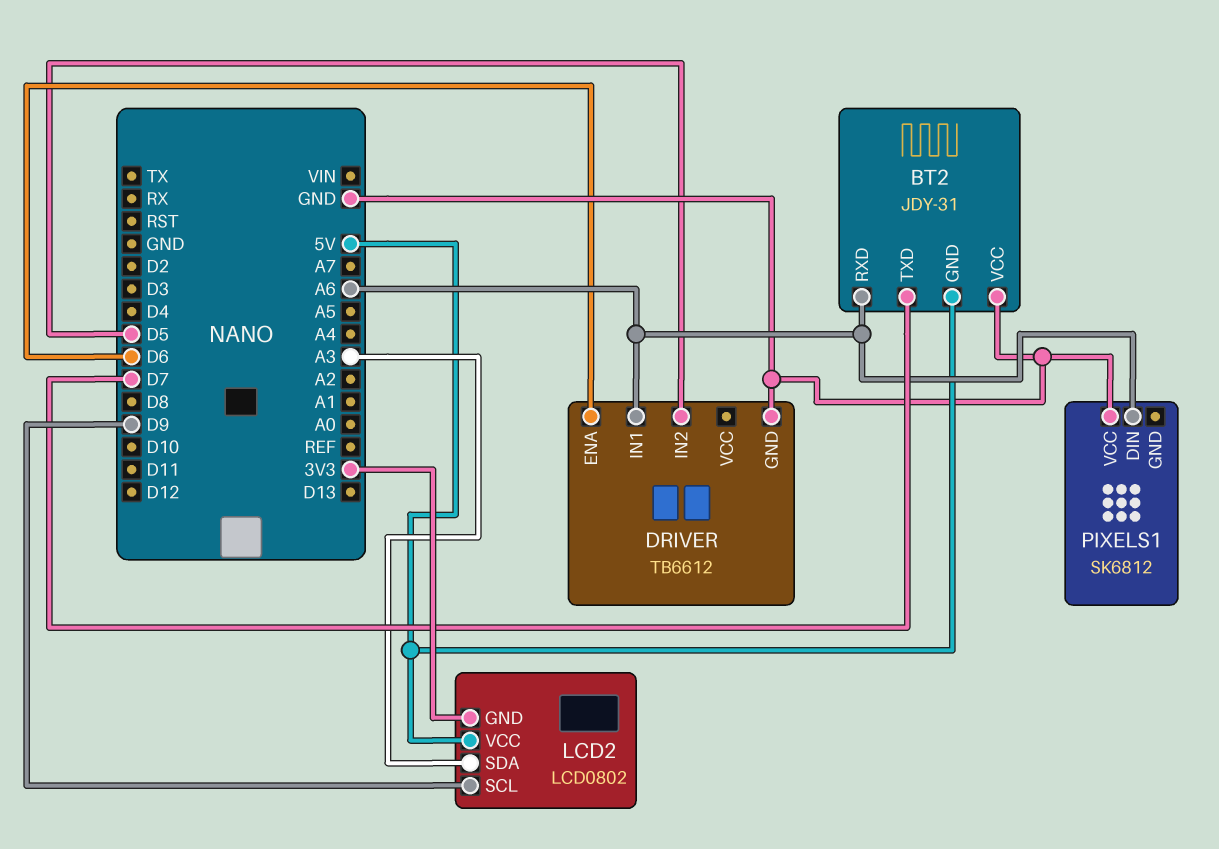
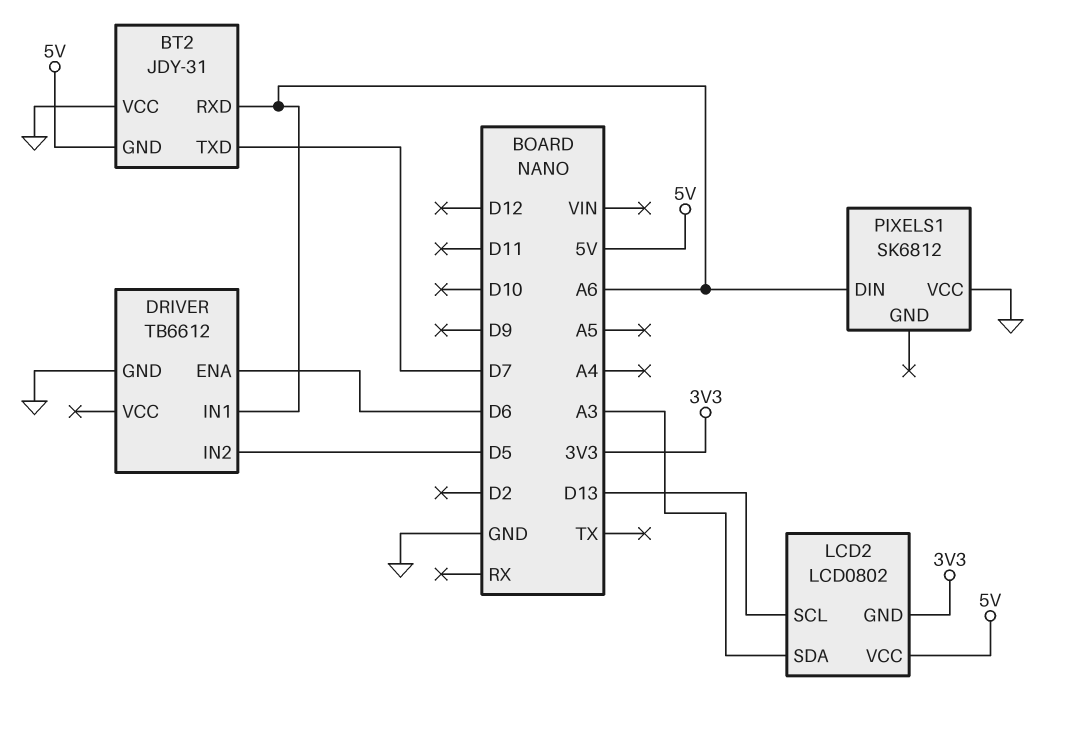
LCD2 pin SCL: D9 -> D13

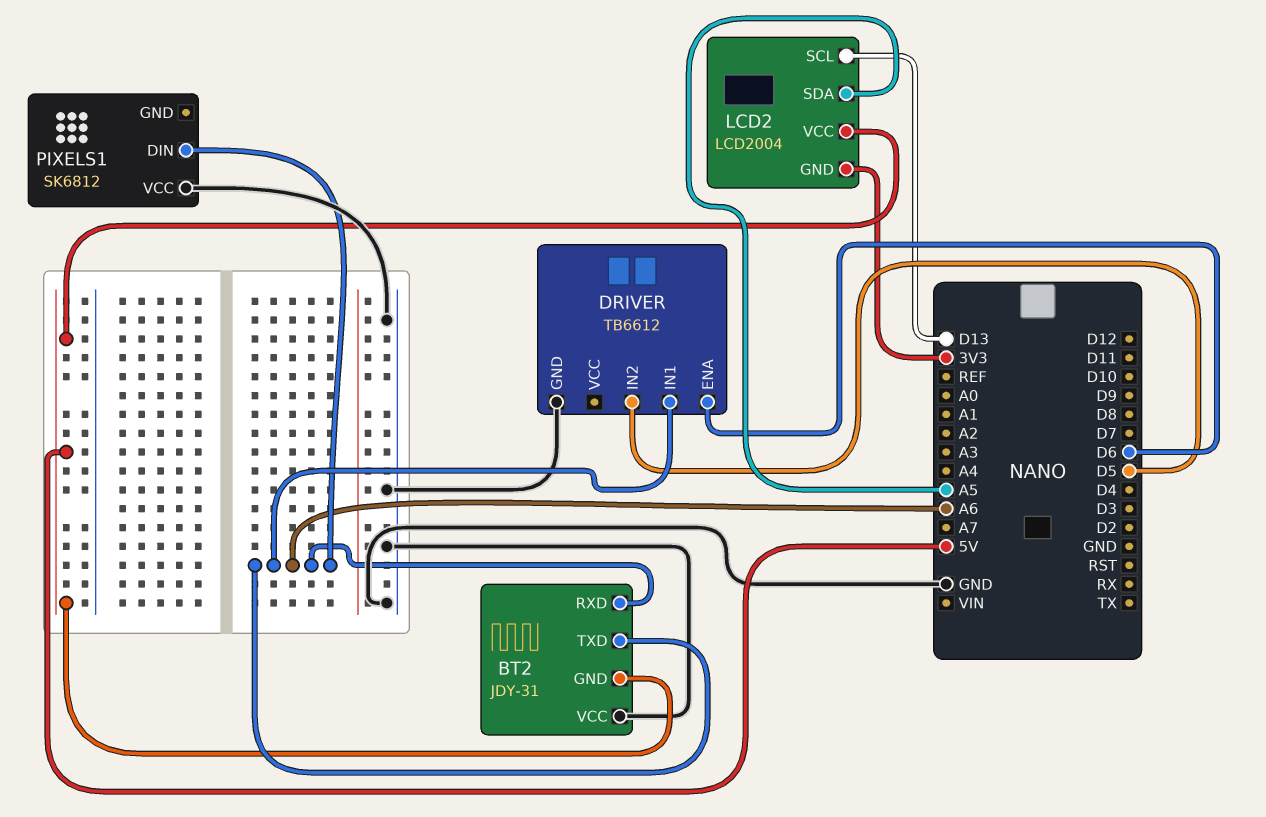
BT2 pin TXD: D7 -> A6
LCD2: LCD0802 -> LCD2004
LCD2 pin SDA: A3 -> A5

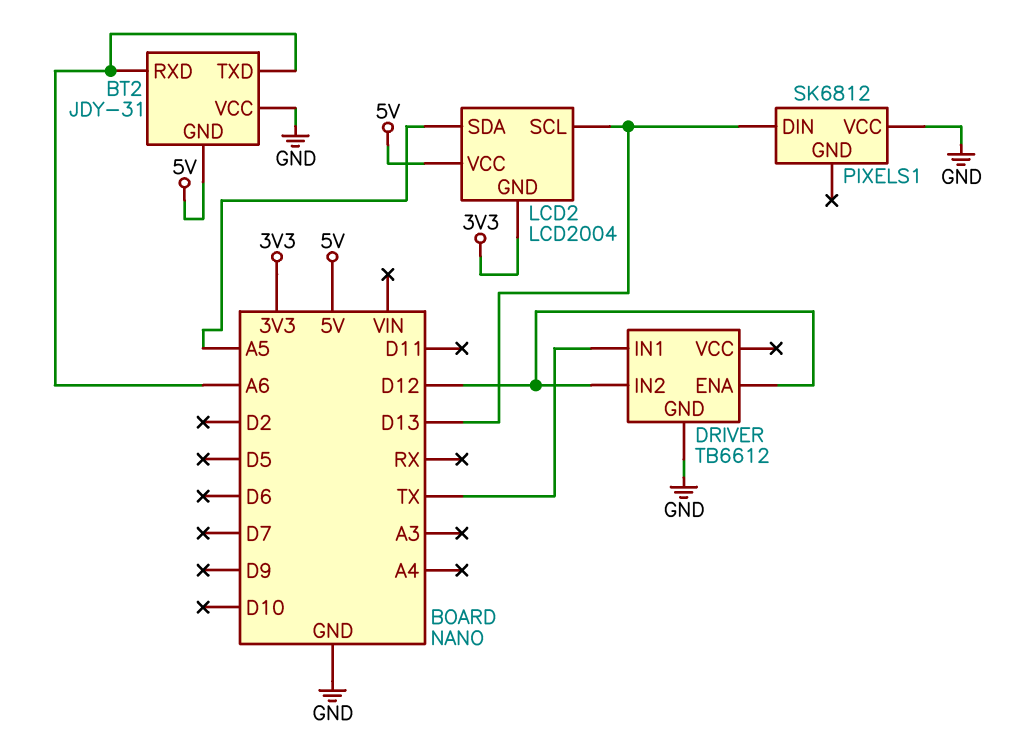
DRIVER pin ENA: D6 -> D12
DRIVER pin IN1: A6 -> TX
DRIVER pin IN2: D5 -> D12
PIXELS1 pin DIN: A6 -> D13

